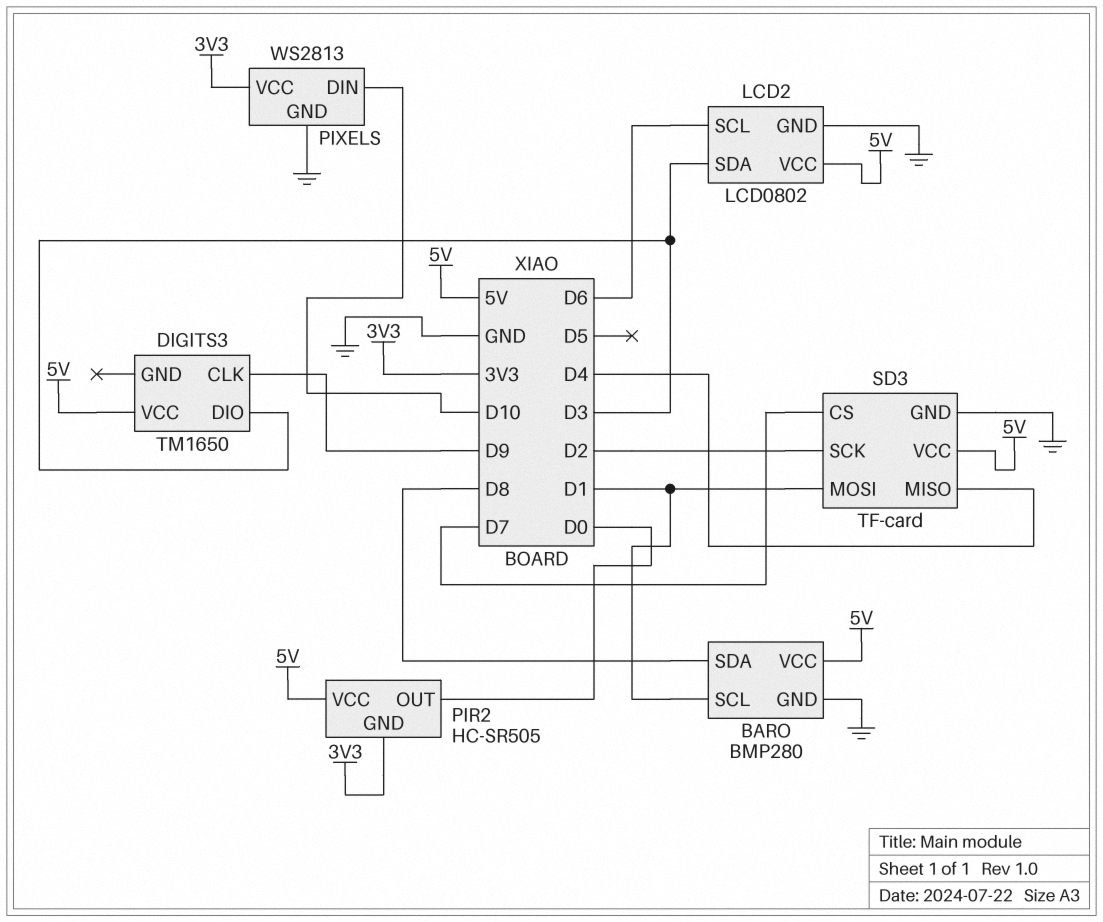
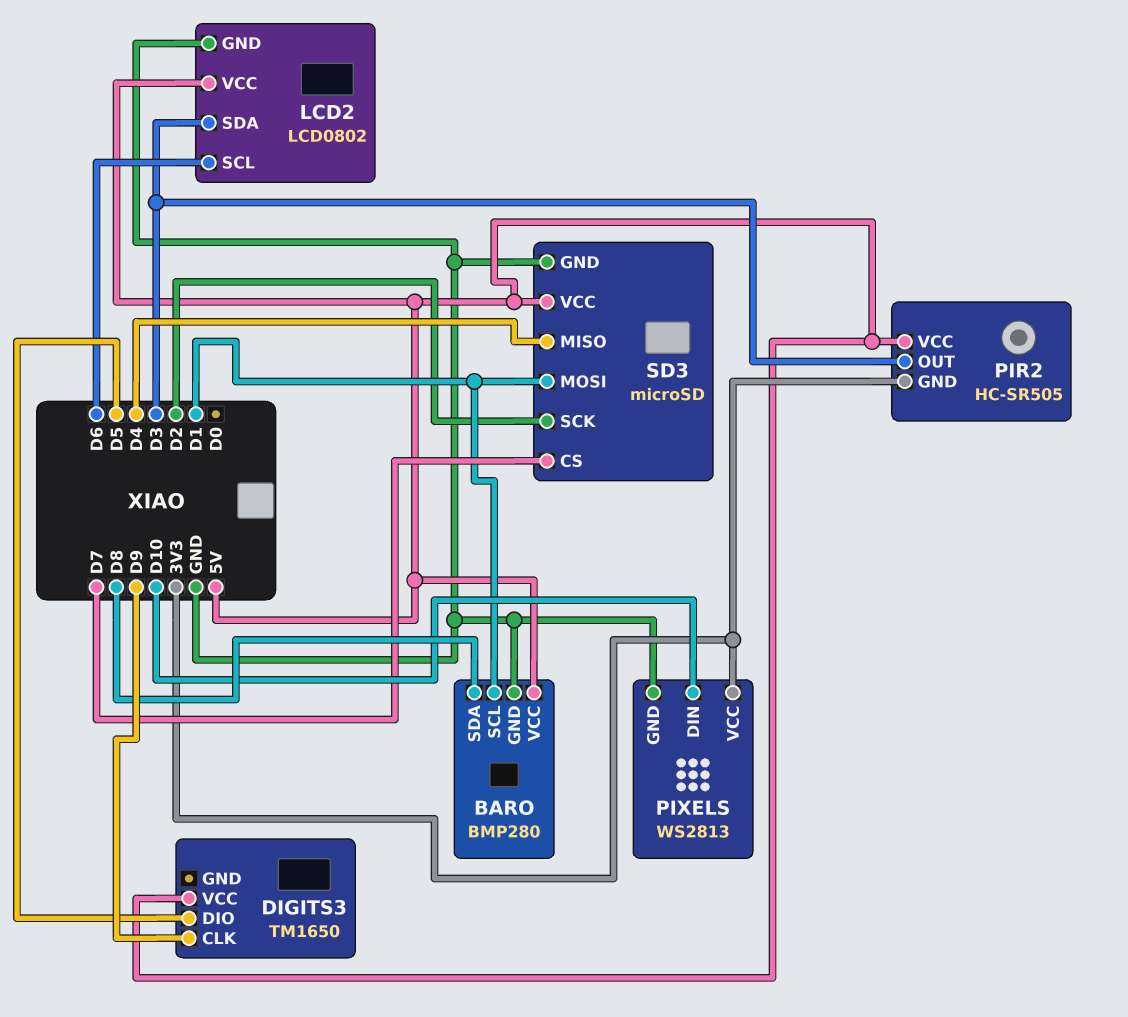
DIGITS3 pin DIO: D3 -> D5
PIR2 pin OUT: D0 -> D3
SD3: TF-card -> microSD

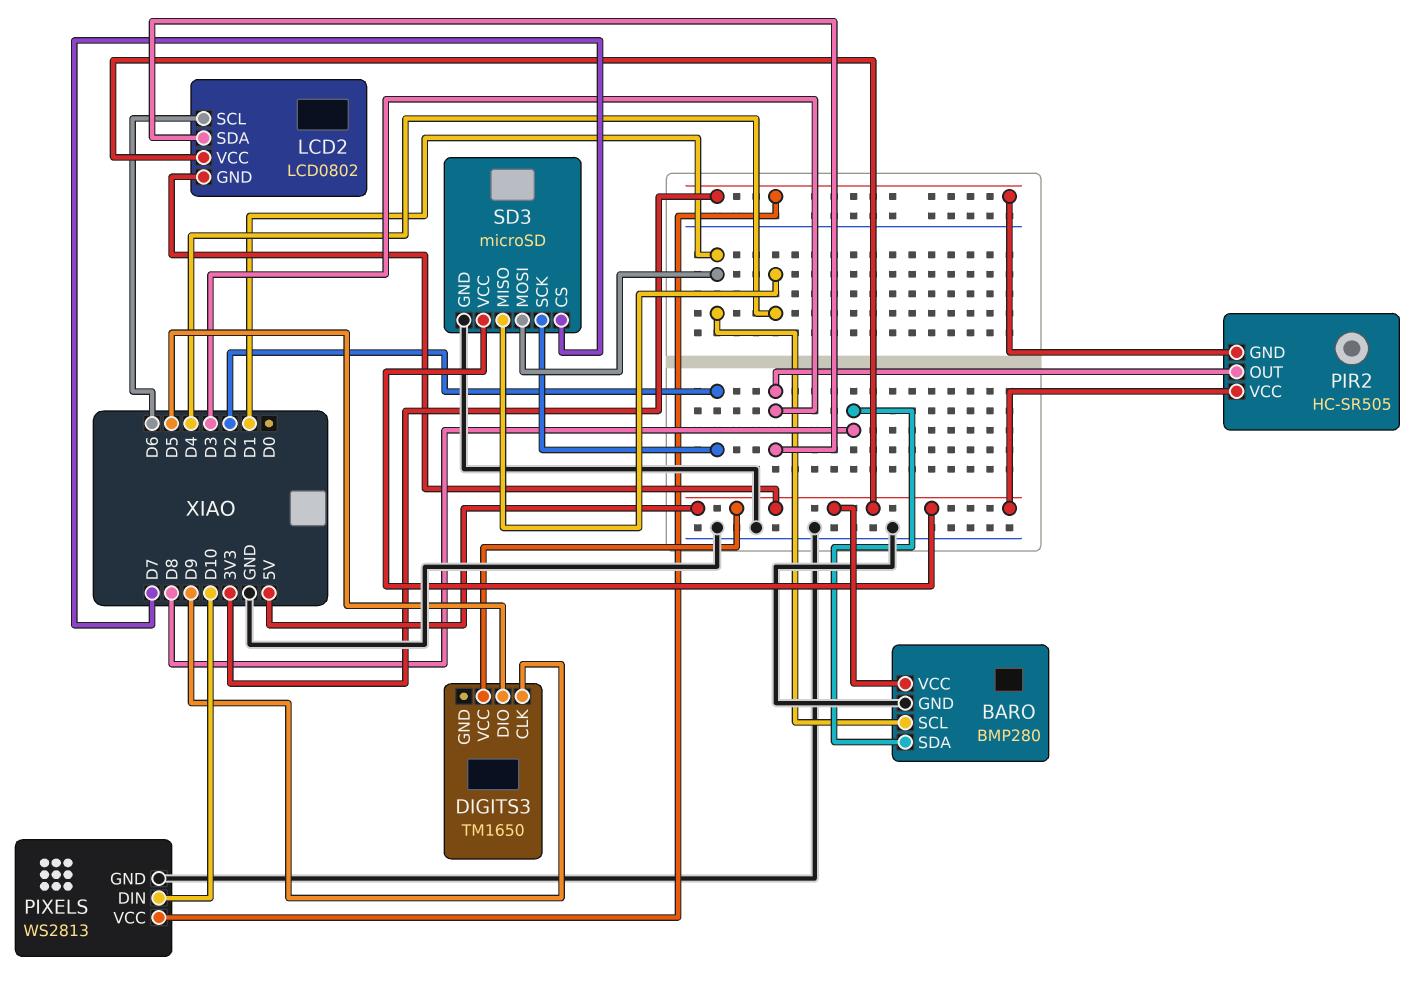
LCD2 pin GND: GND -> 5V

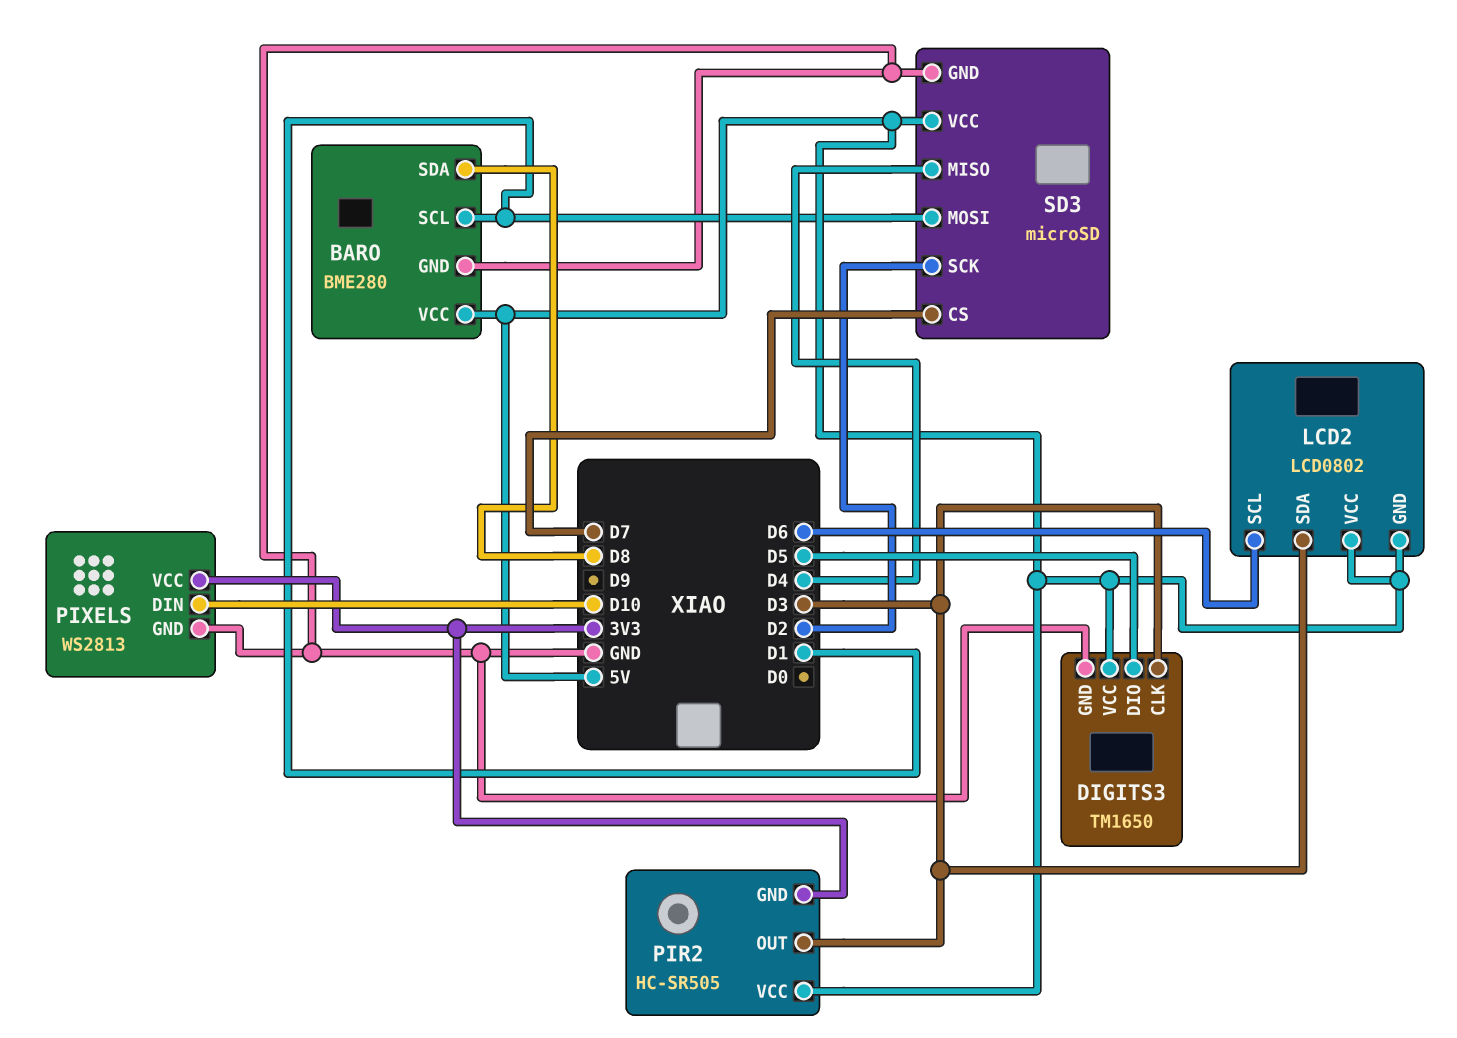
BARO: BMP280 -> BME280
DIGITS3 pin CLK: D9 -> D3
DIGITS3 pin GND: none -> GND

